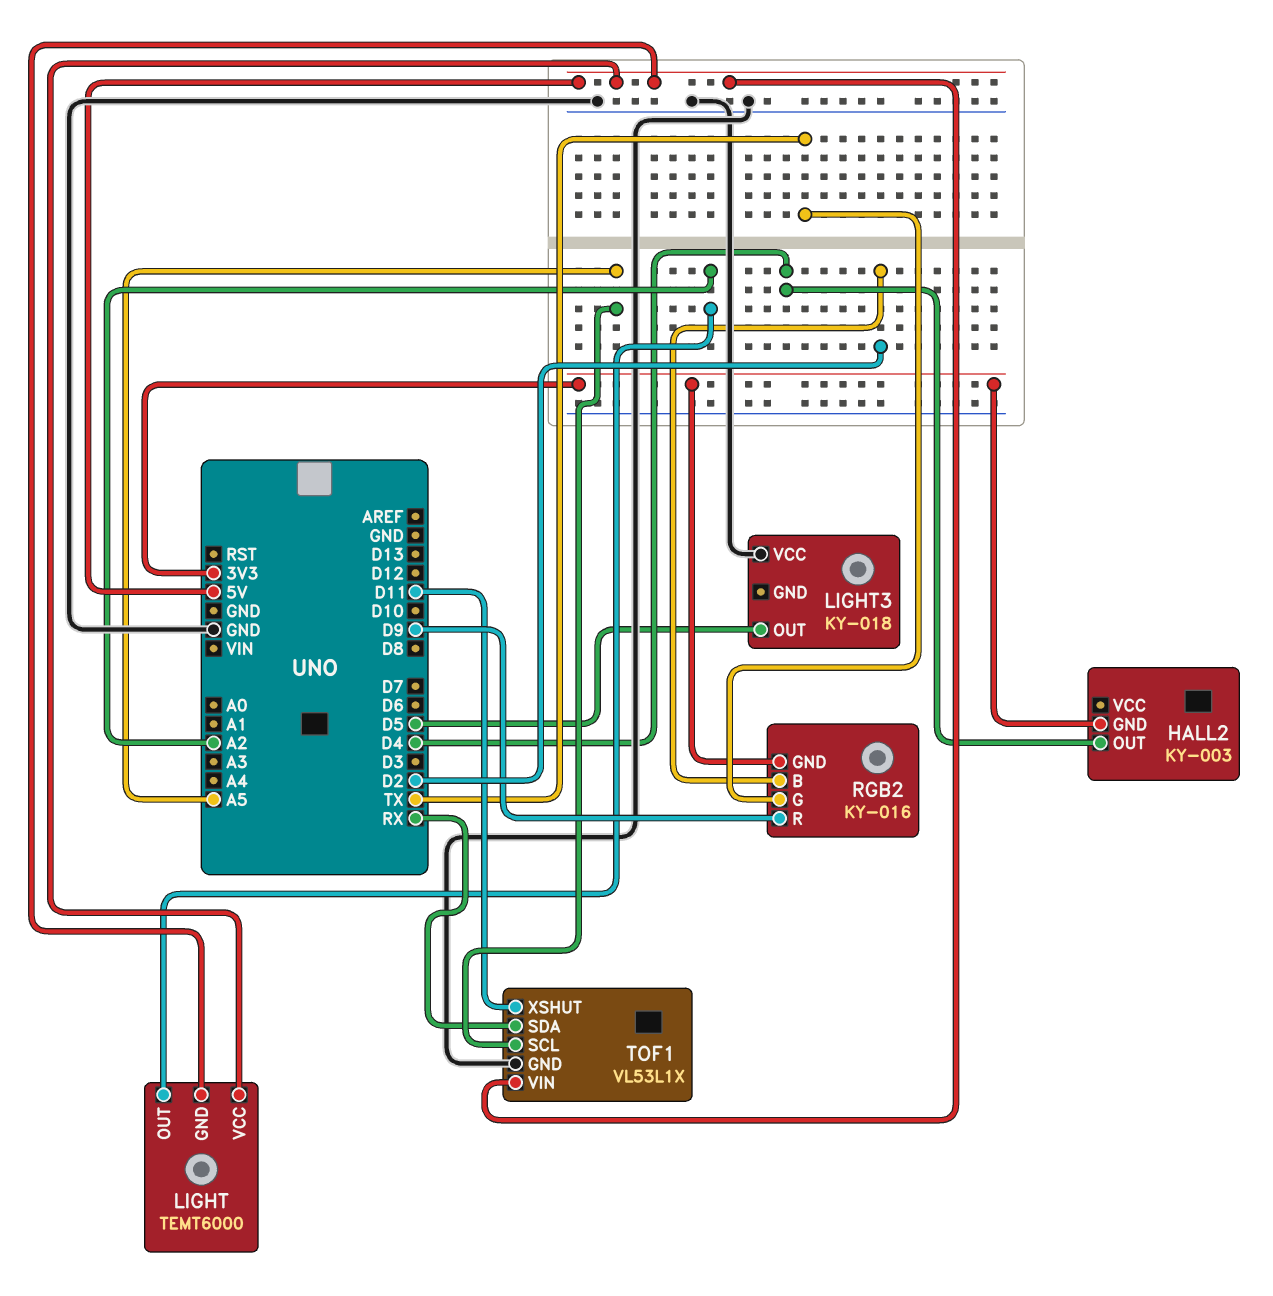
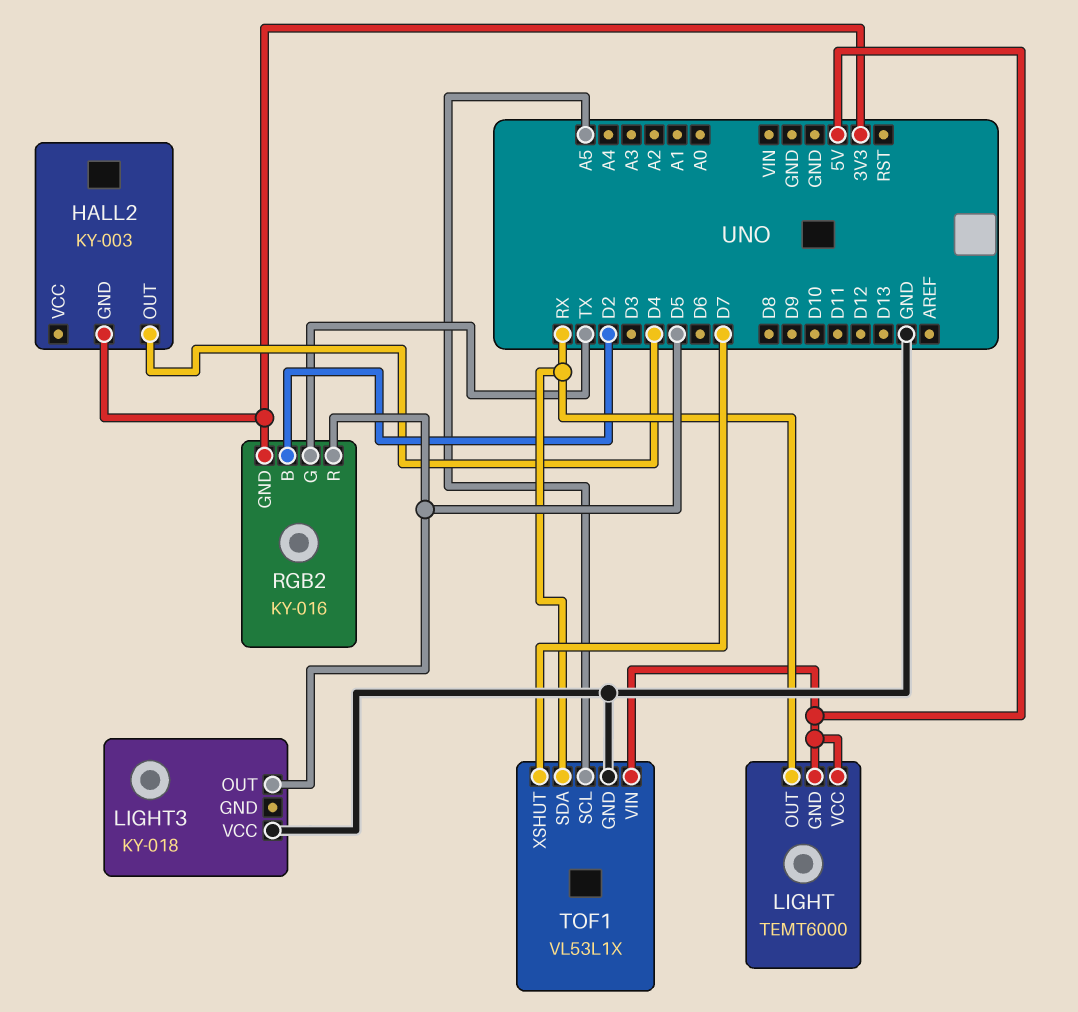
LIGHT pin OUT: A2 -> RX
RGB2 pin R: D9 -> D5
TOF1 pin XSHUT: D11 -> D7

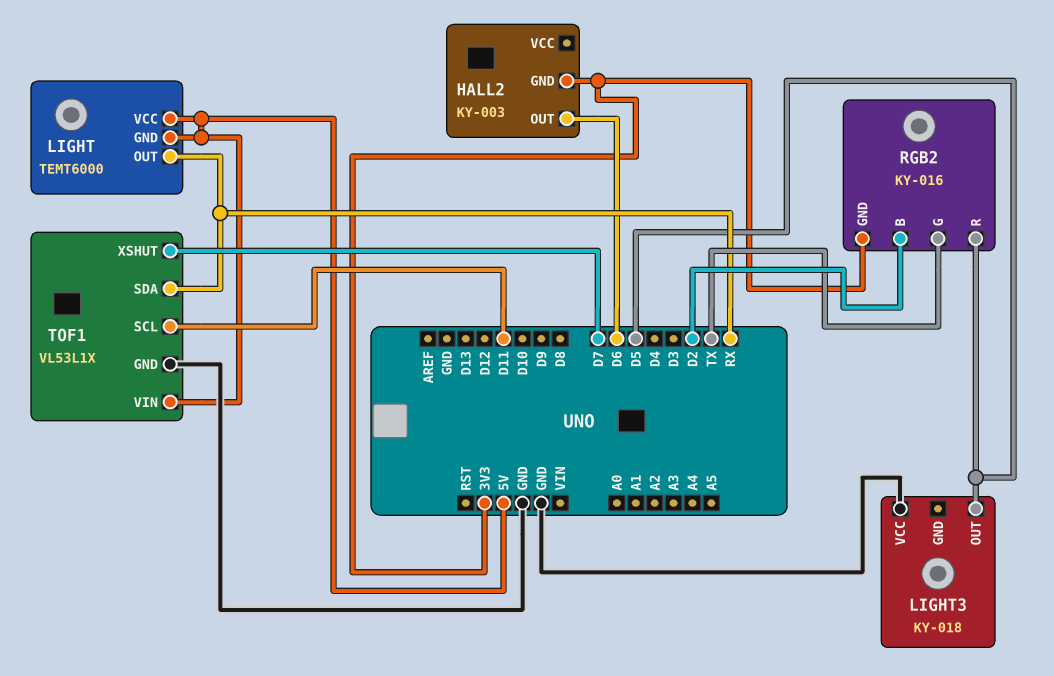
HALL2 pin OUT: D4 -> D6
TOF1 pin SCL: A5 -> D11

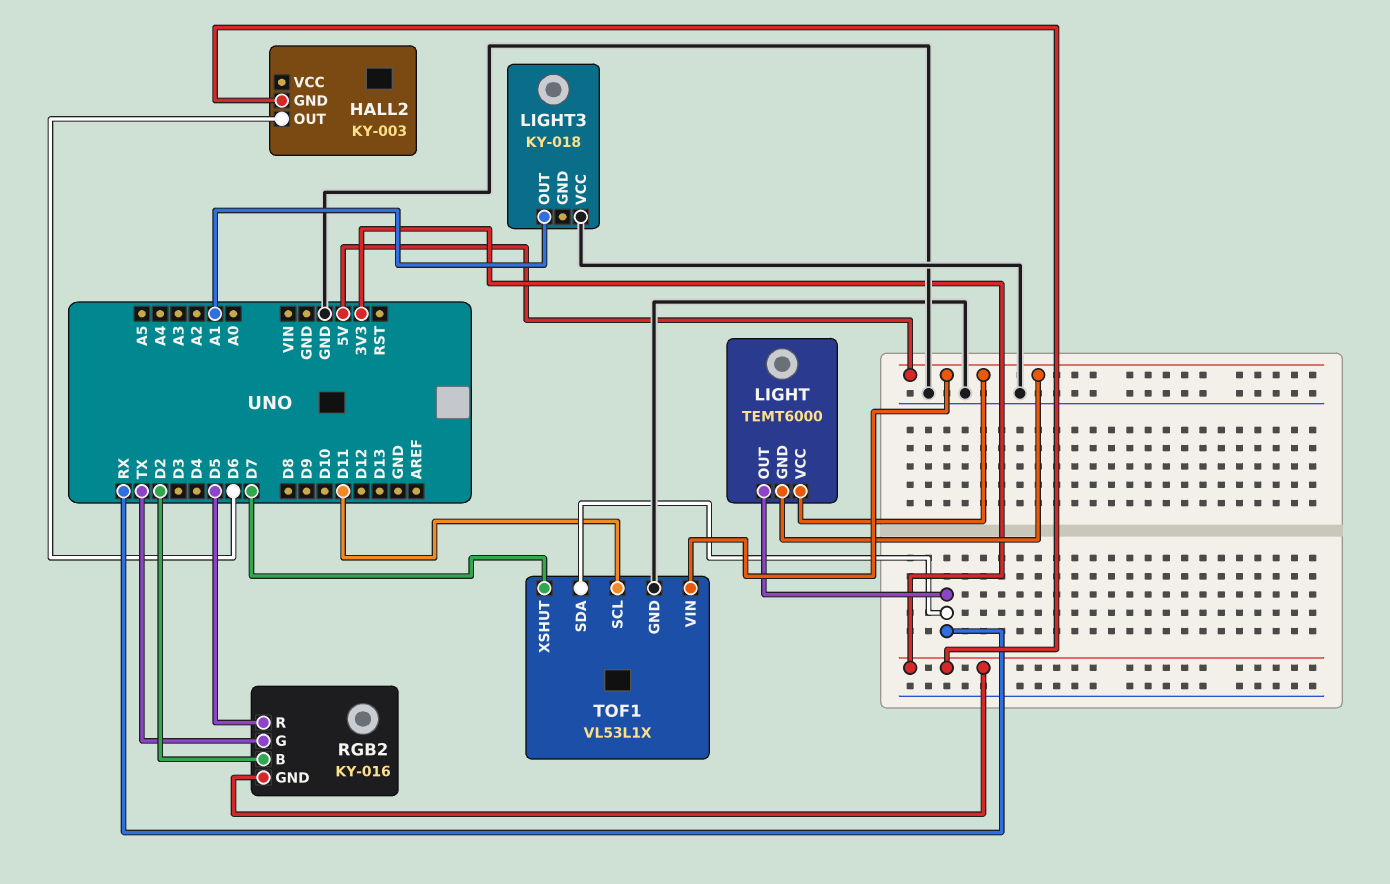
LIGHT3 pin OUT: D5 -> A1

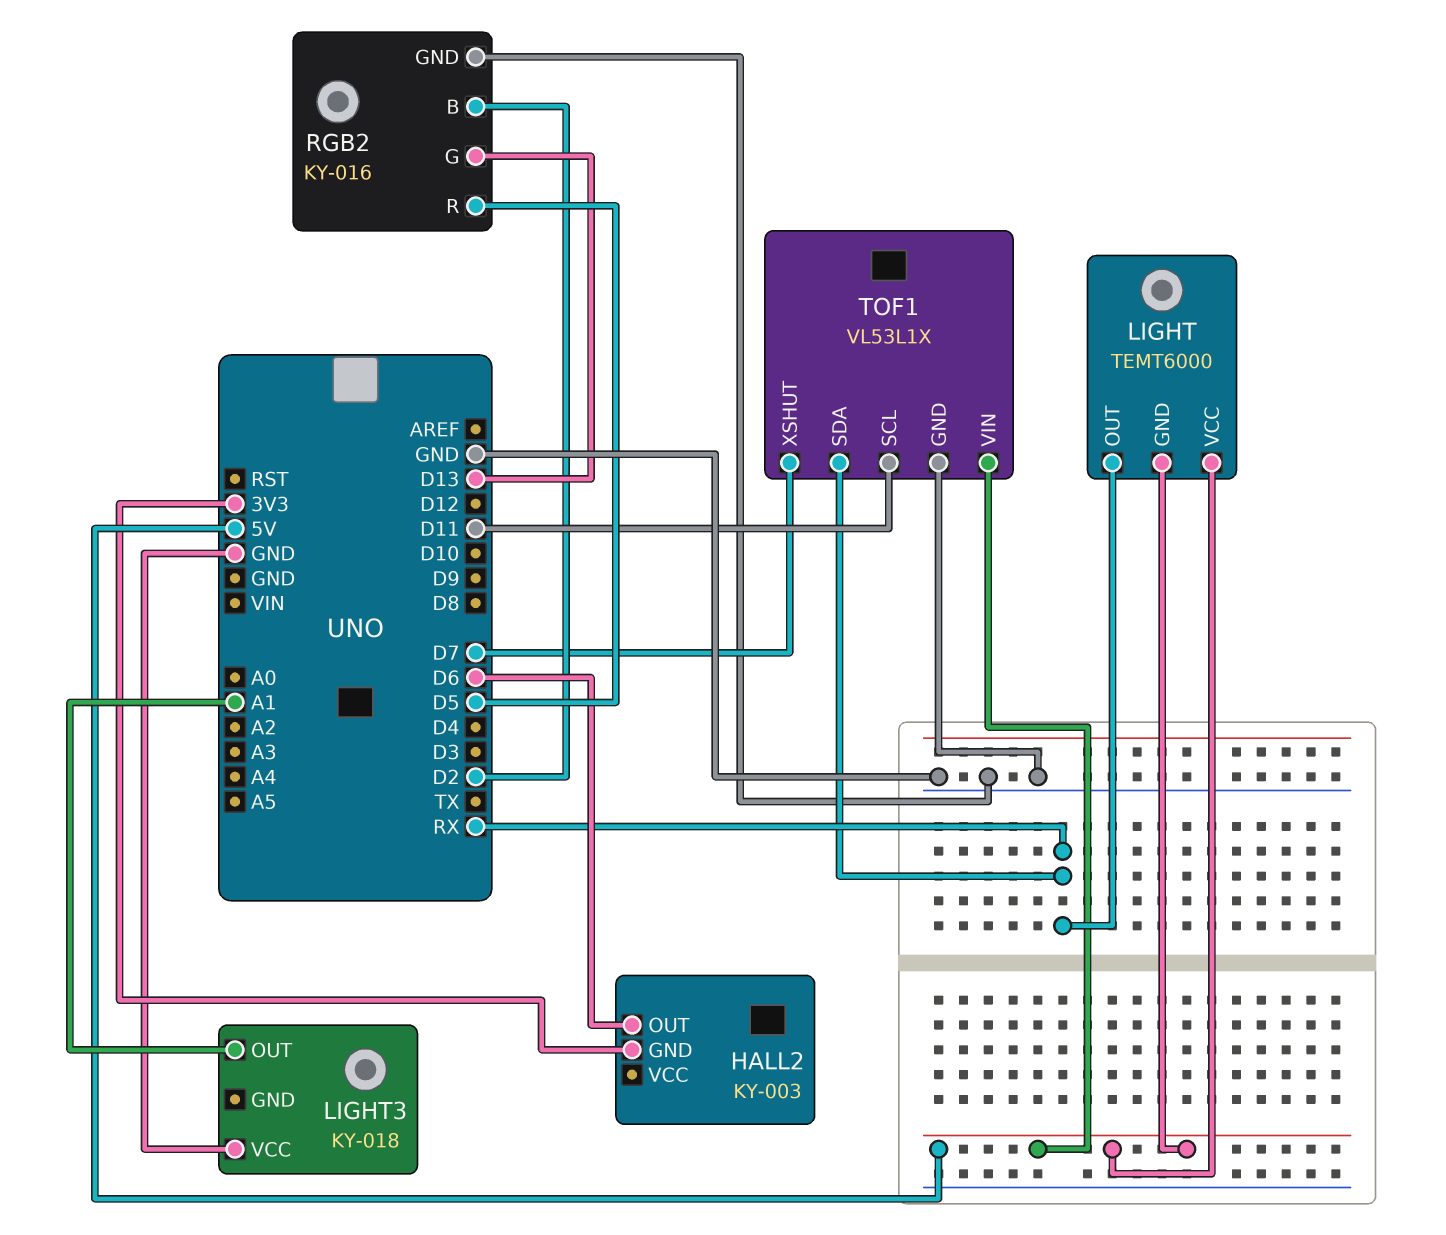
RGB2 pin G: TX -> D13
RGB2 pin GND: 3V3 -> GND

